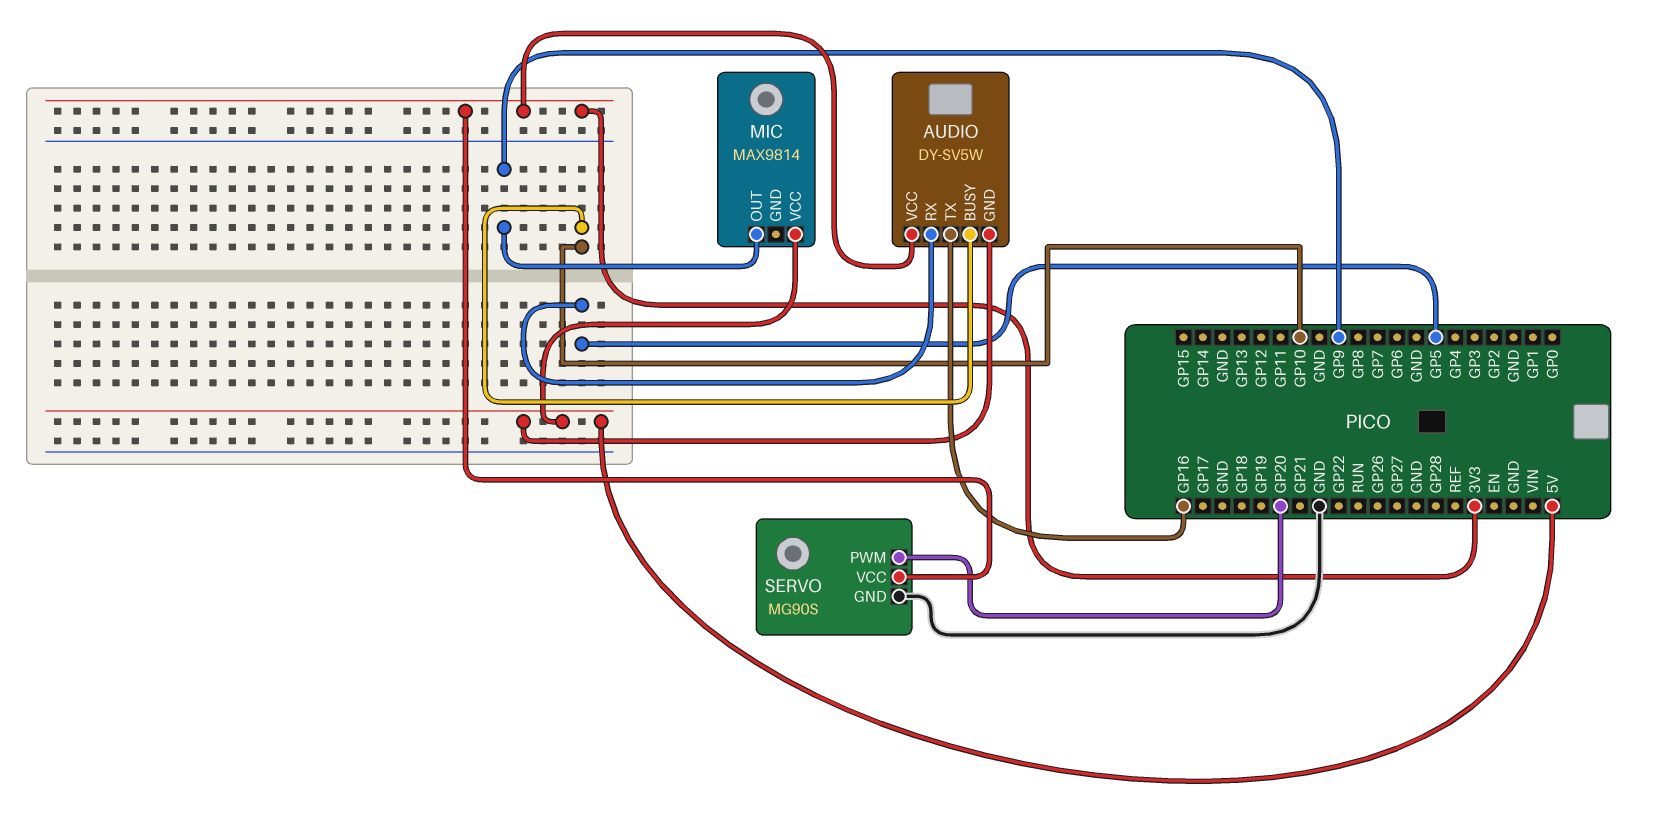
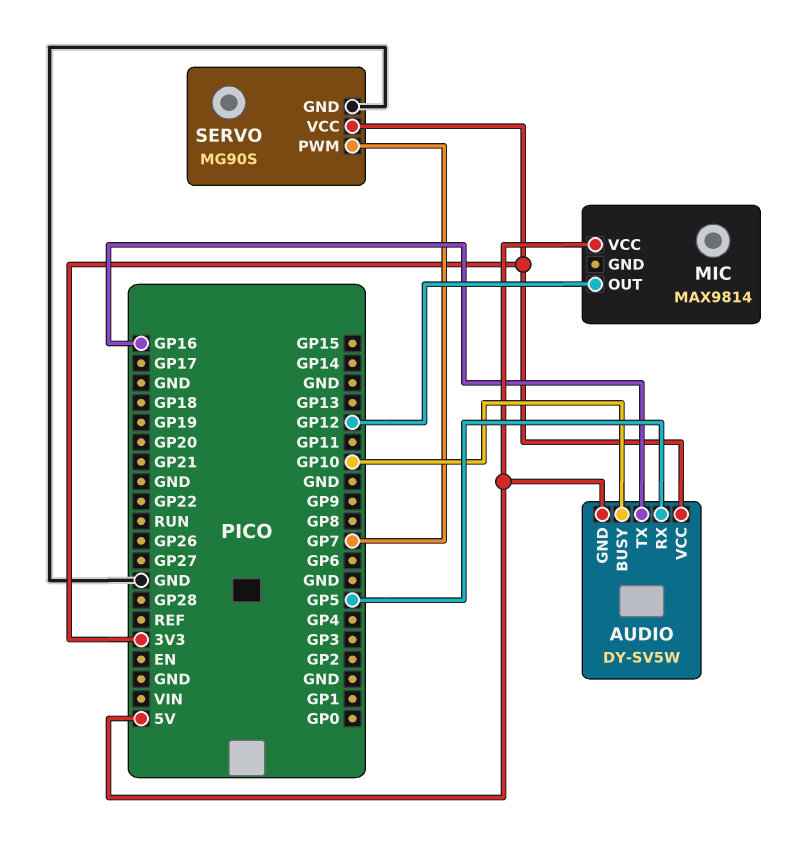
MIC pin OUT: GP9 -> GP12
SERVO pin PWM: GP20 -> GP7

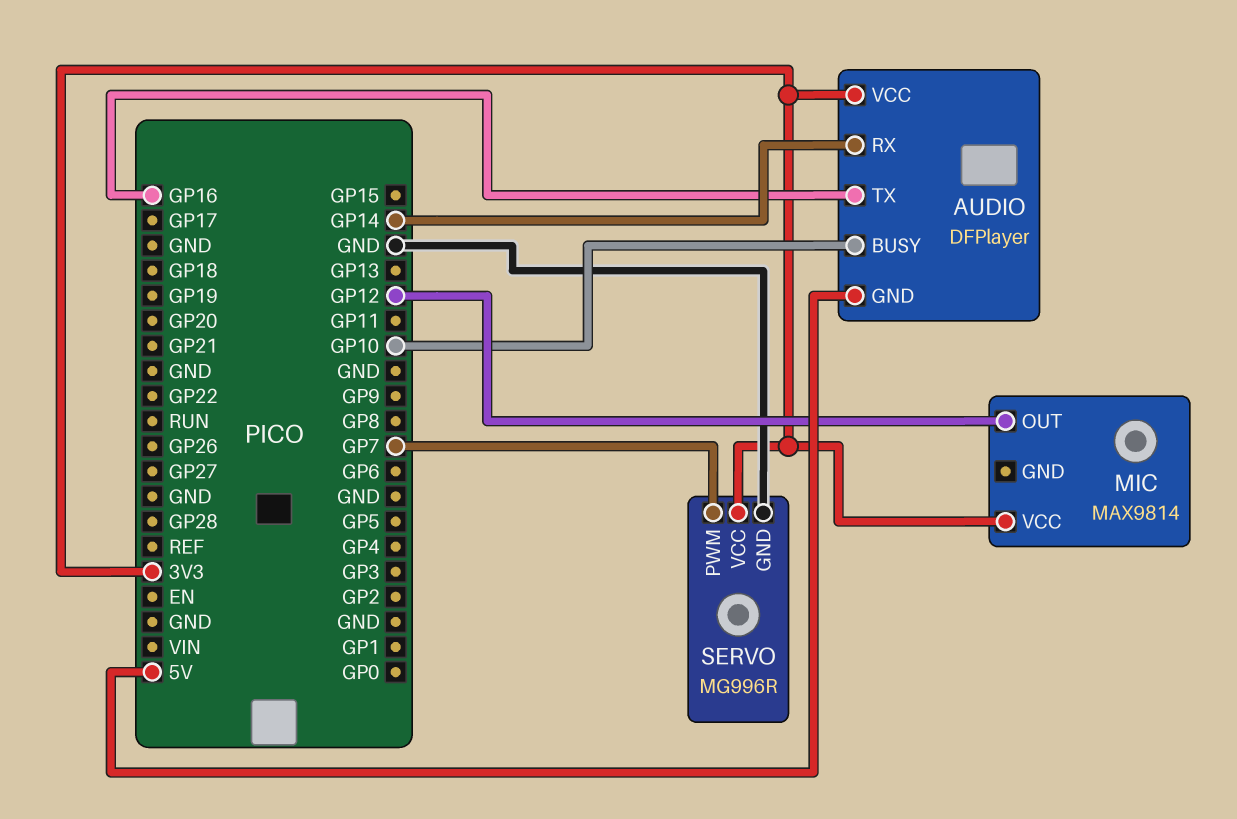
AUDIO: DY-SV5W -> DFPlayer
AUDIO pin RX: GP5 -> GP14
MIC pin VCC: 5V -> 3V3
SERVO: MG90S -> MG996R

